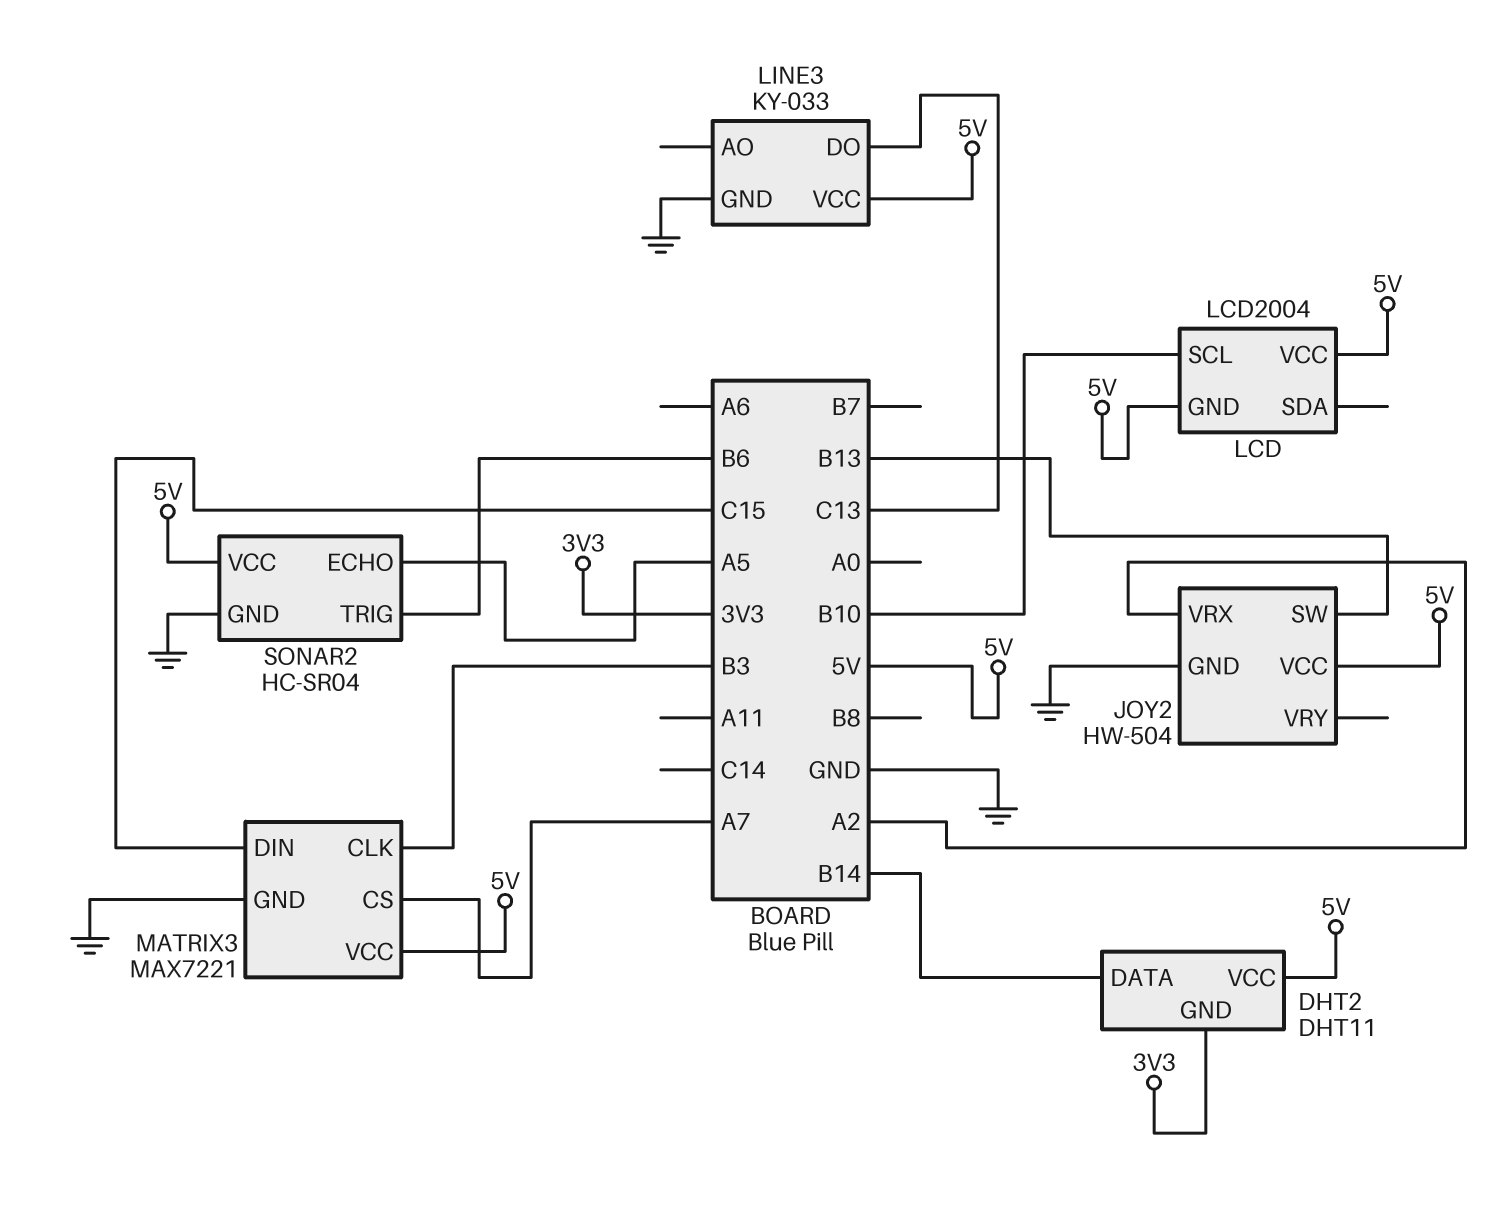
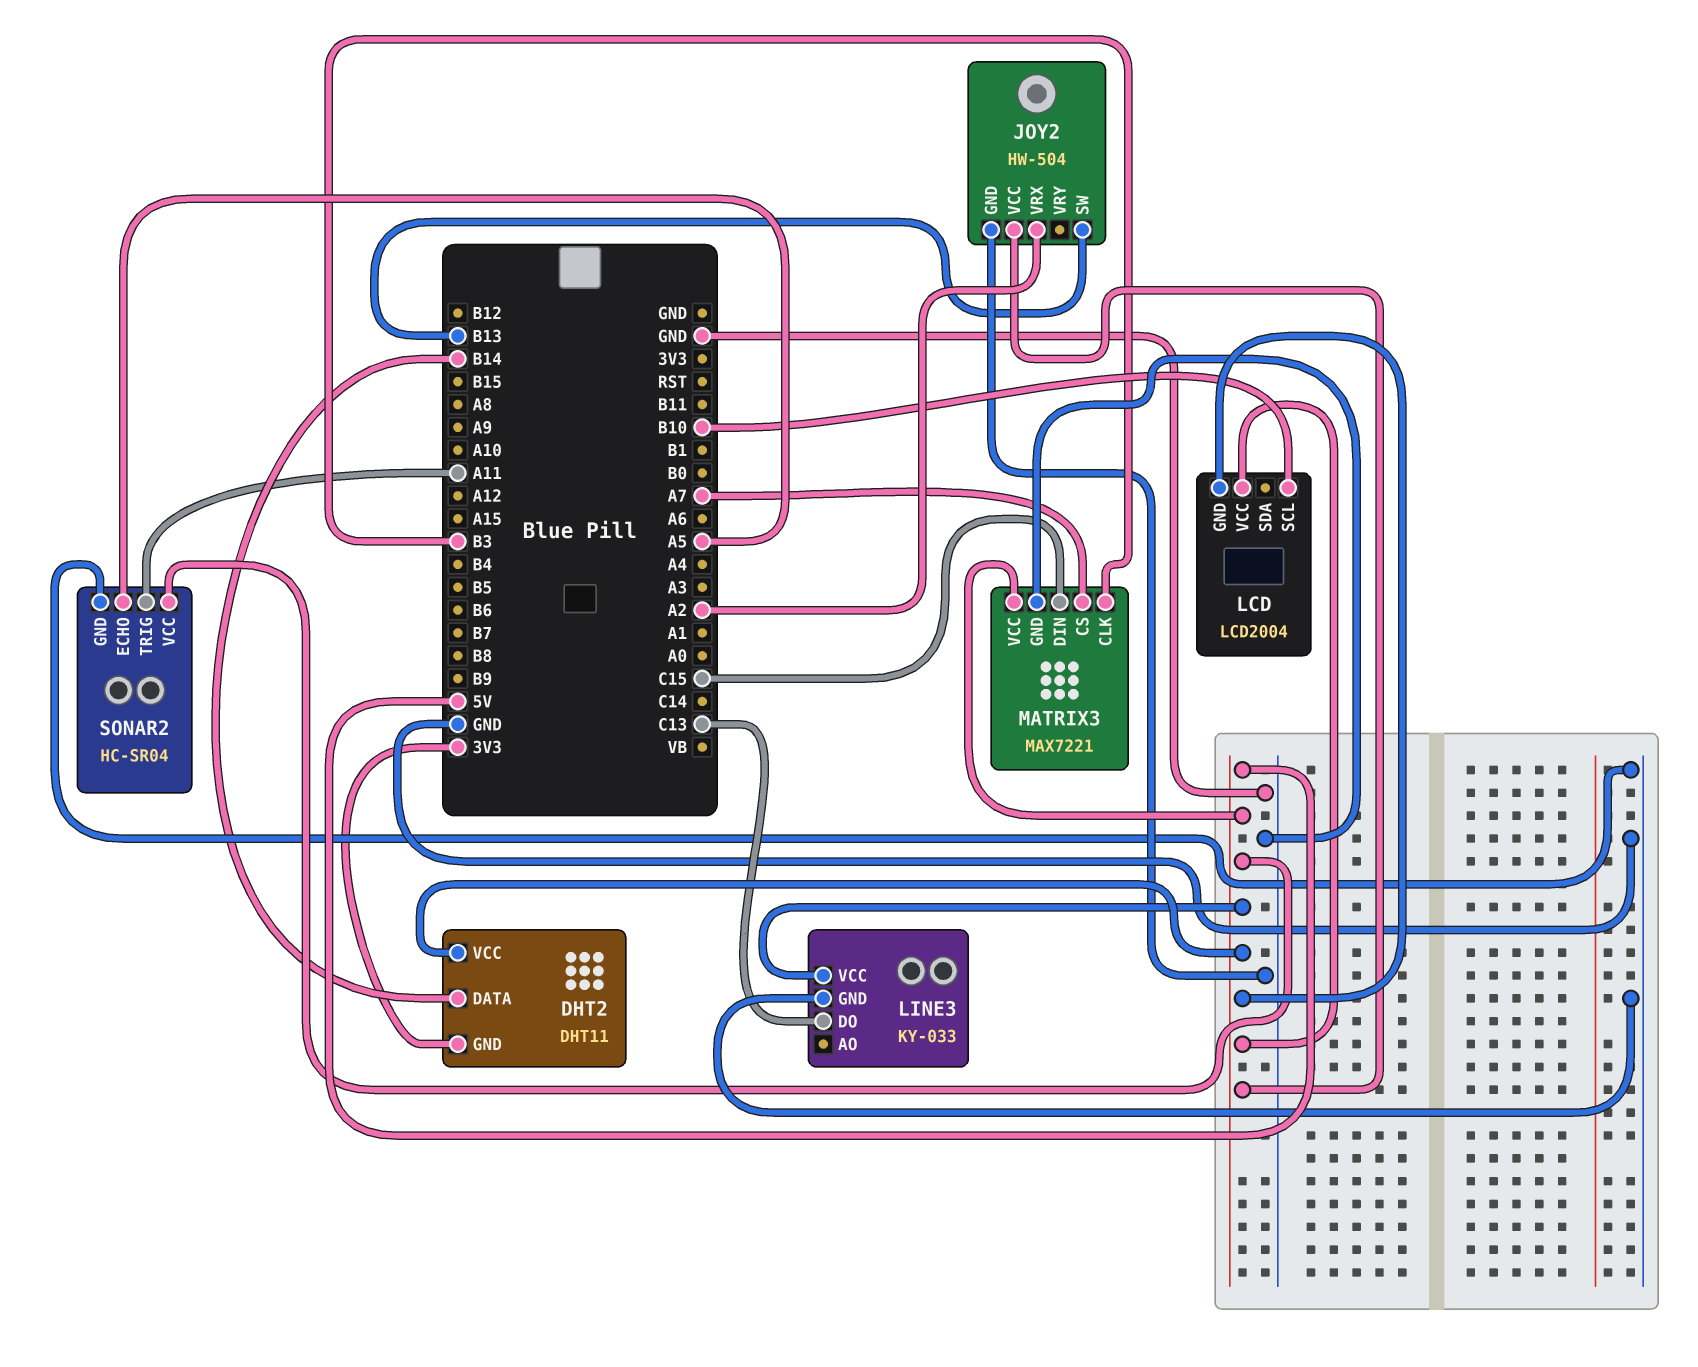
SONAR2 pin TRIG: B6 -> A11

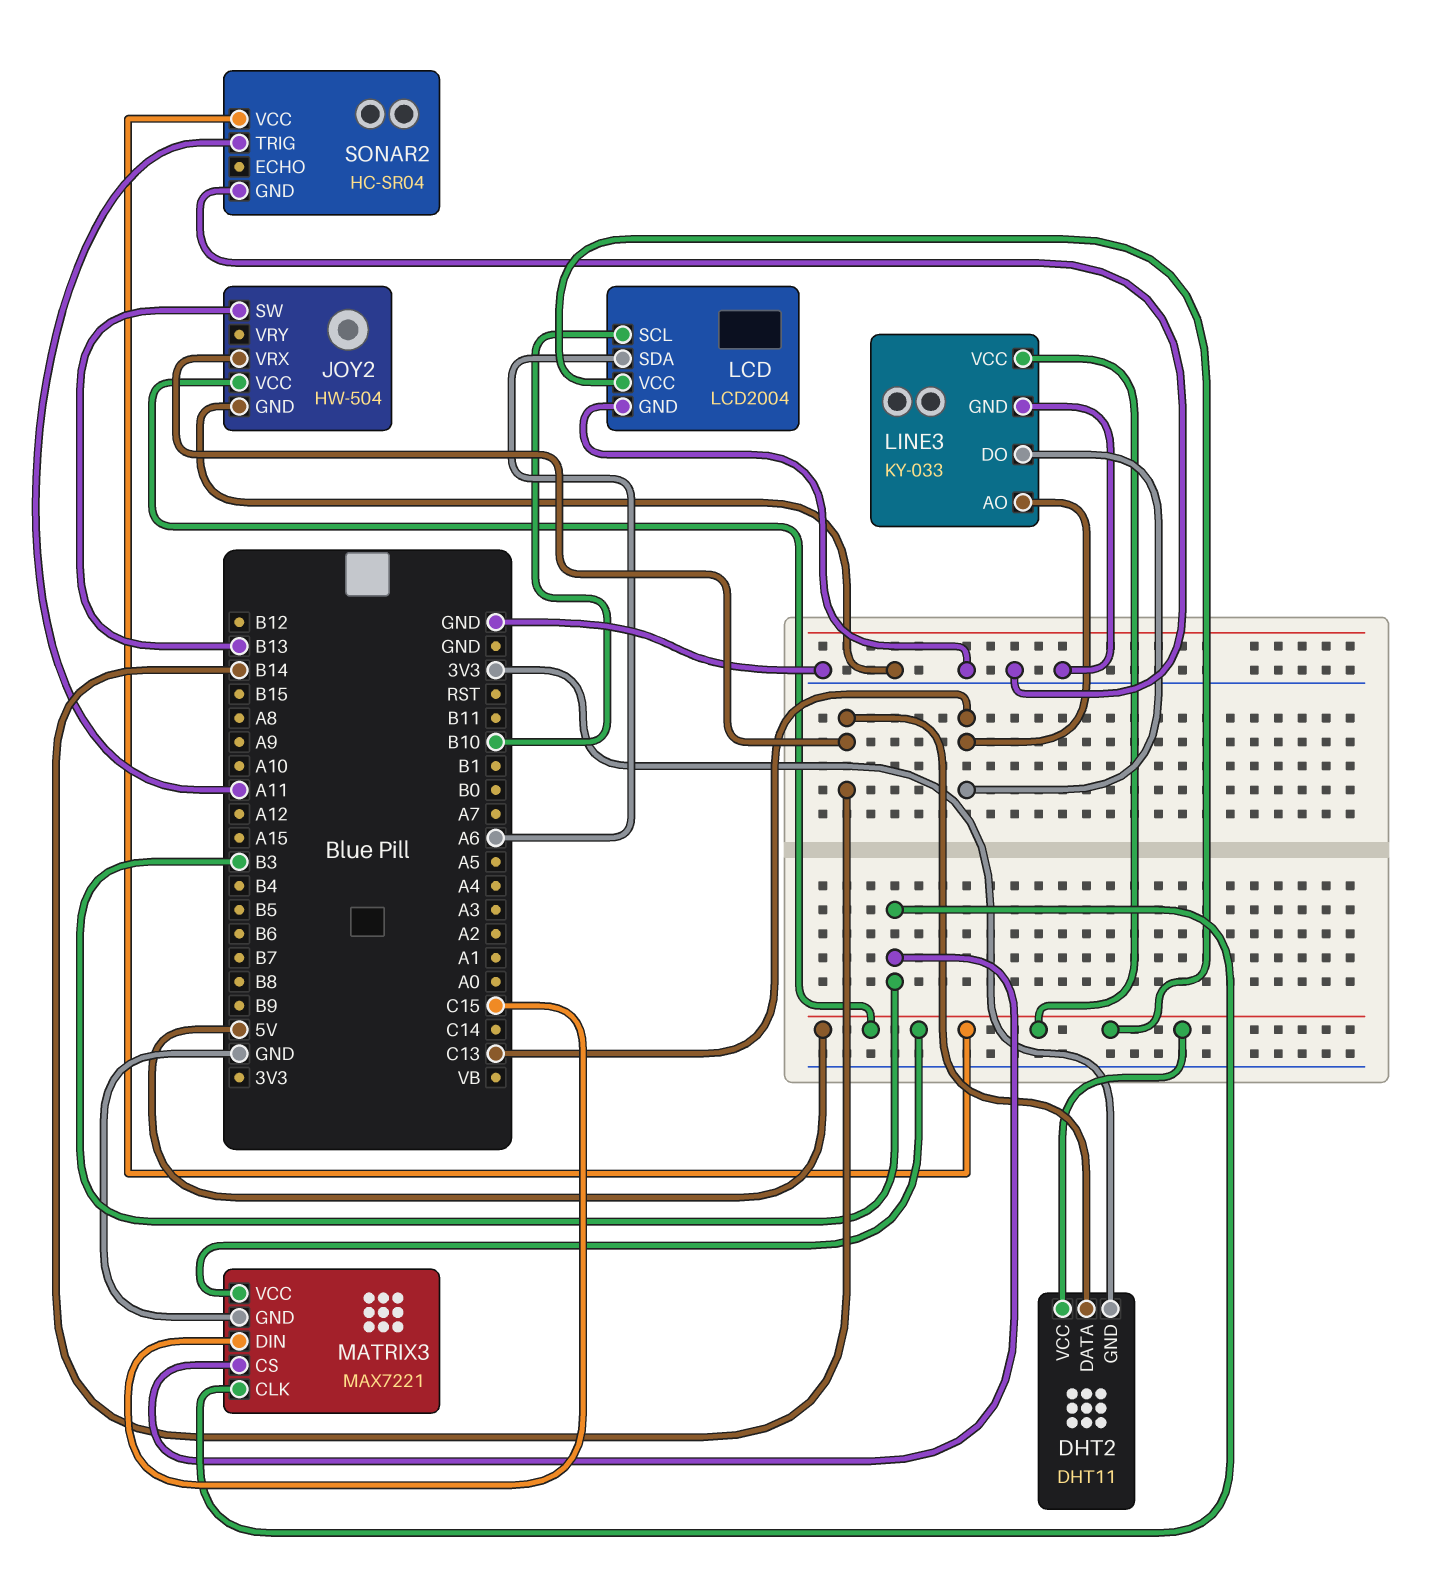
JOY2 pin VRX: A2 -> B14
LCD pin GND: 5V -> GND
LCD pin SDA: none -> A6
LINE3 pin AO: none -> C13
MATRIX3 pin CS: A7 -> B3
SONAR2 pin ECHO: A5 -> none

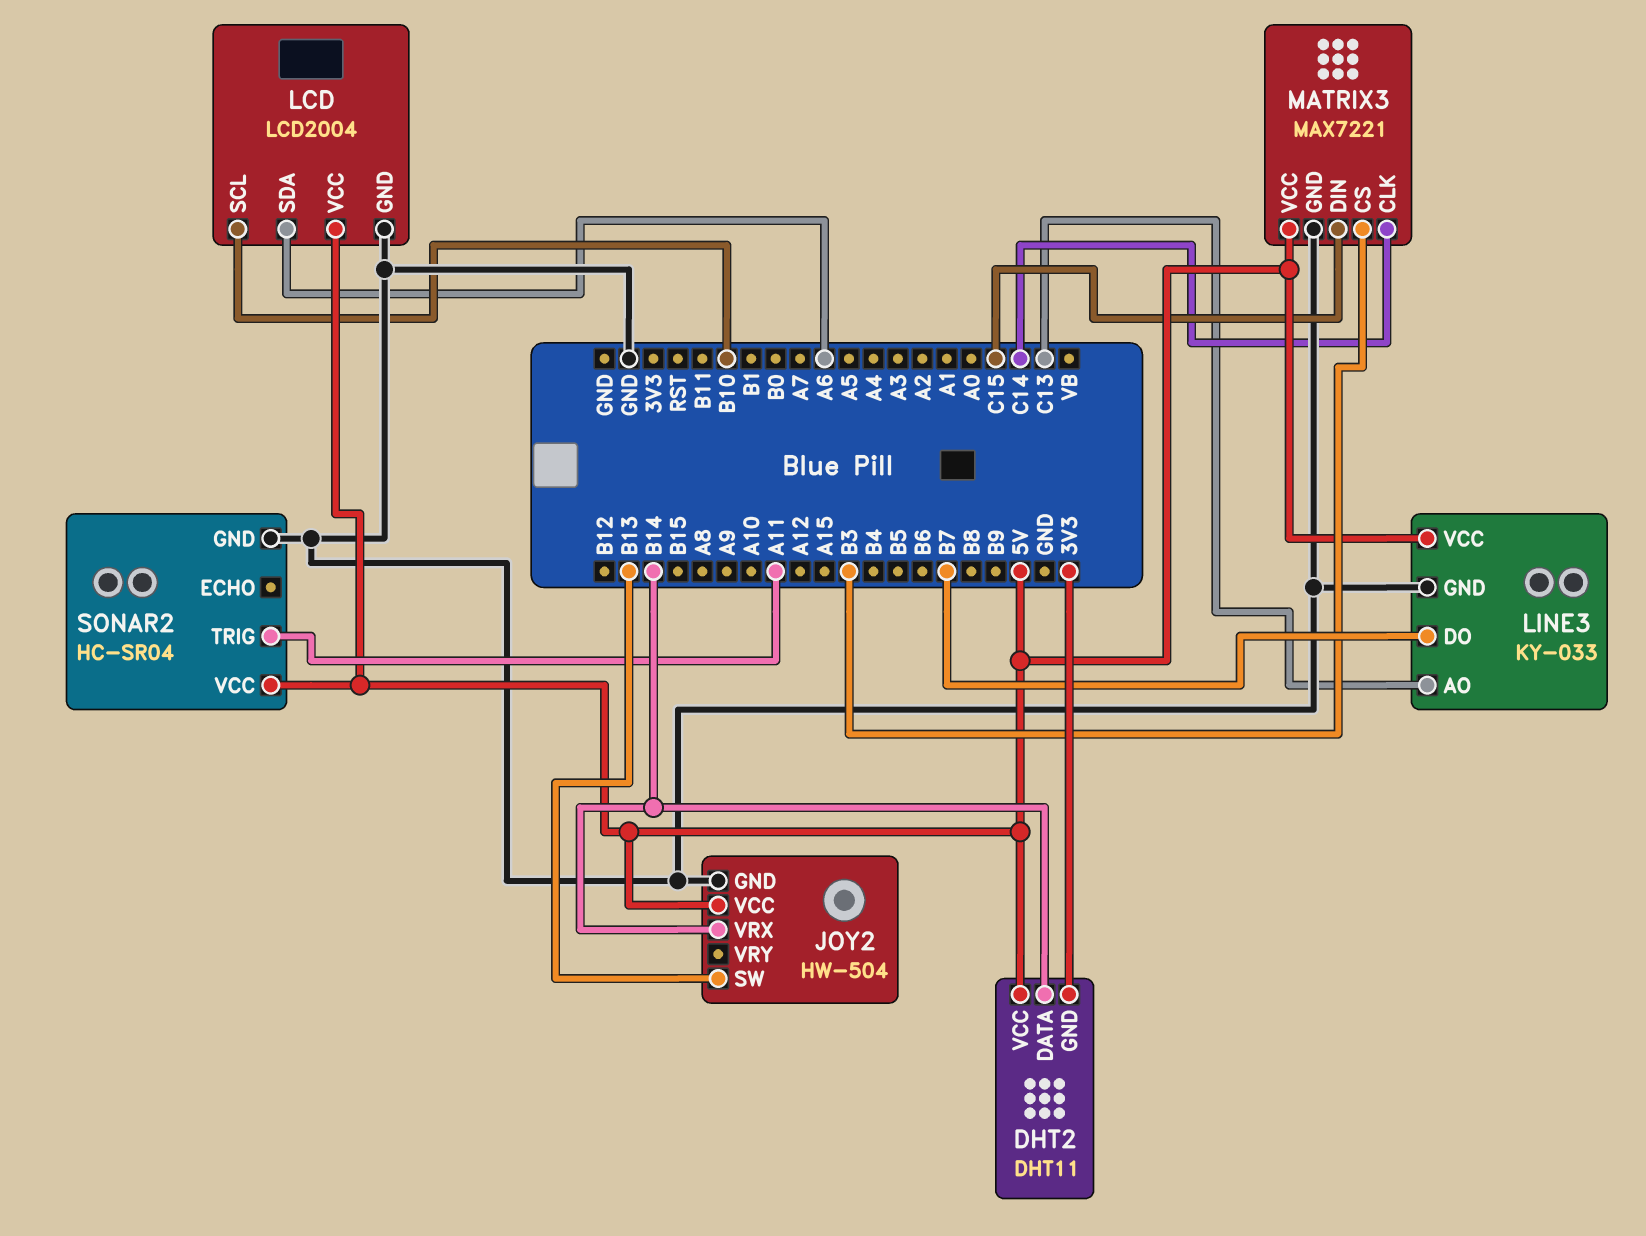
LINE3 pin DO: C13 -> B7
MATRIX3 pin CLK: B3 -> C14

